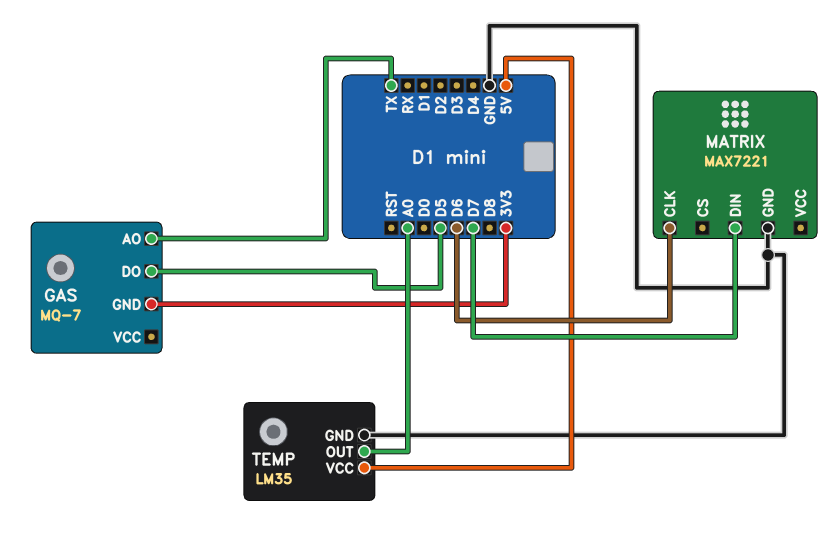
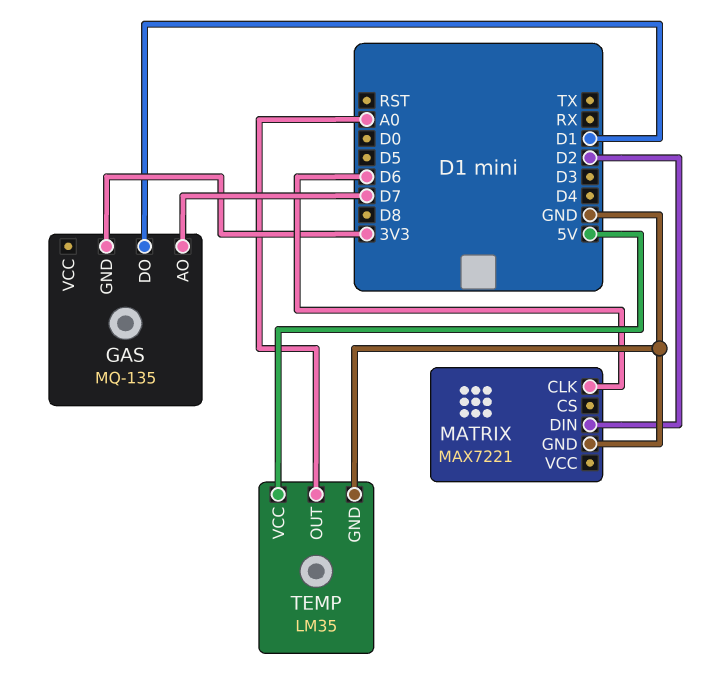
GAS: MQ-7 -> MQ-135
GAS pin AO: TX -> D7
GAS pin DO: D5 -> D1
MATRIX pin DIN: D7 -> D2

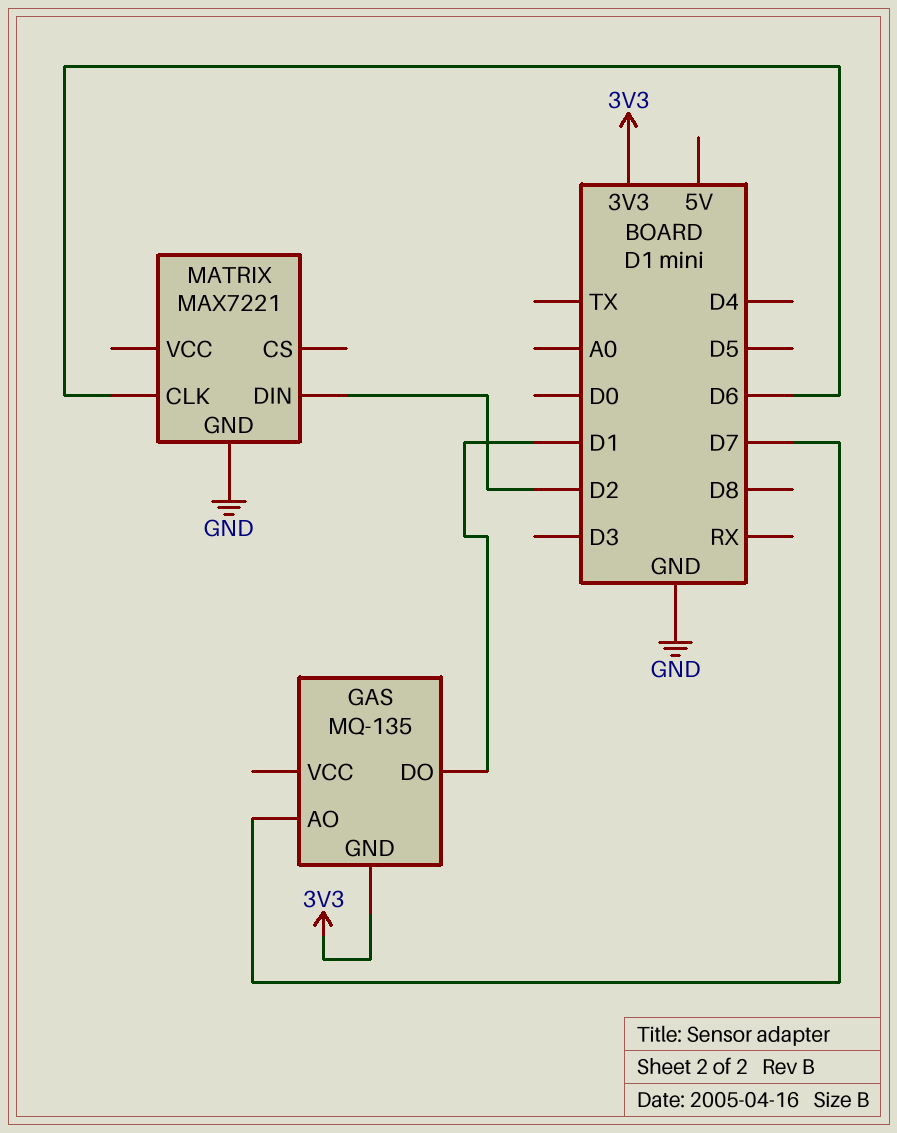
TEMP: LM35 -> none
TEMP pin GND: GND -> none
TEMP pin OUT: A0 -> none
TEMP pin VCC: 5V -> none

